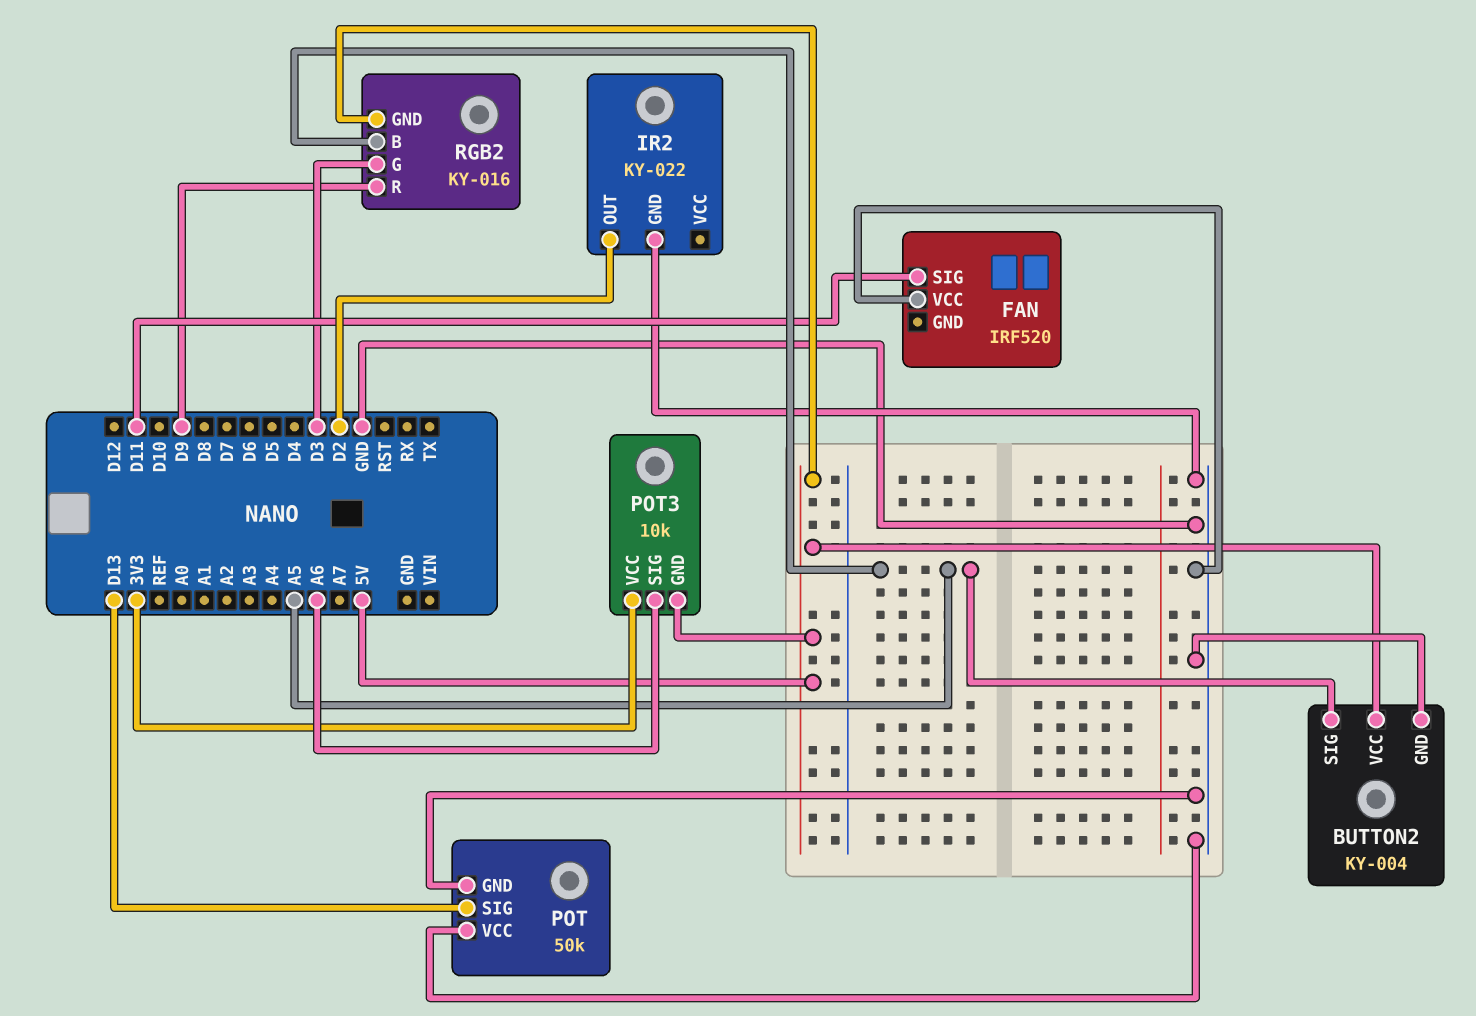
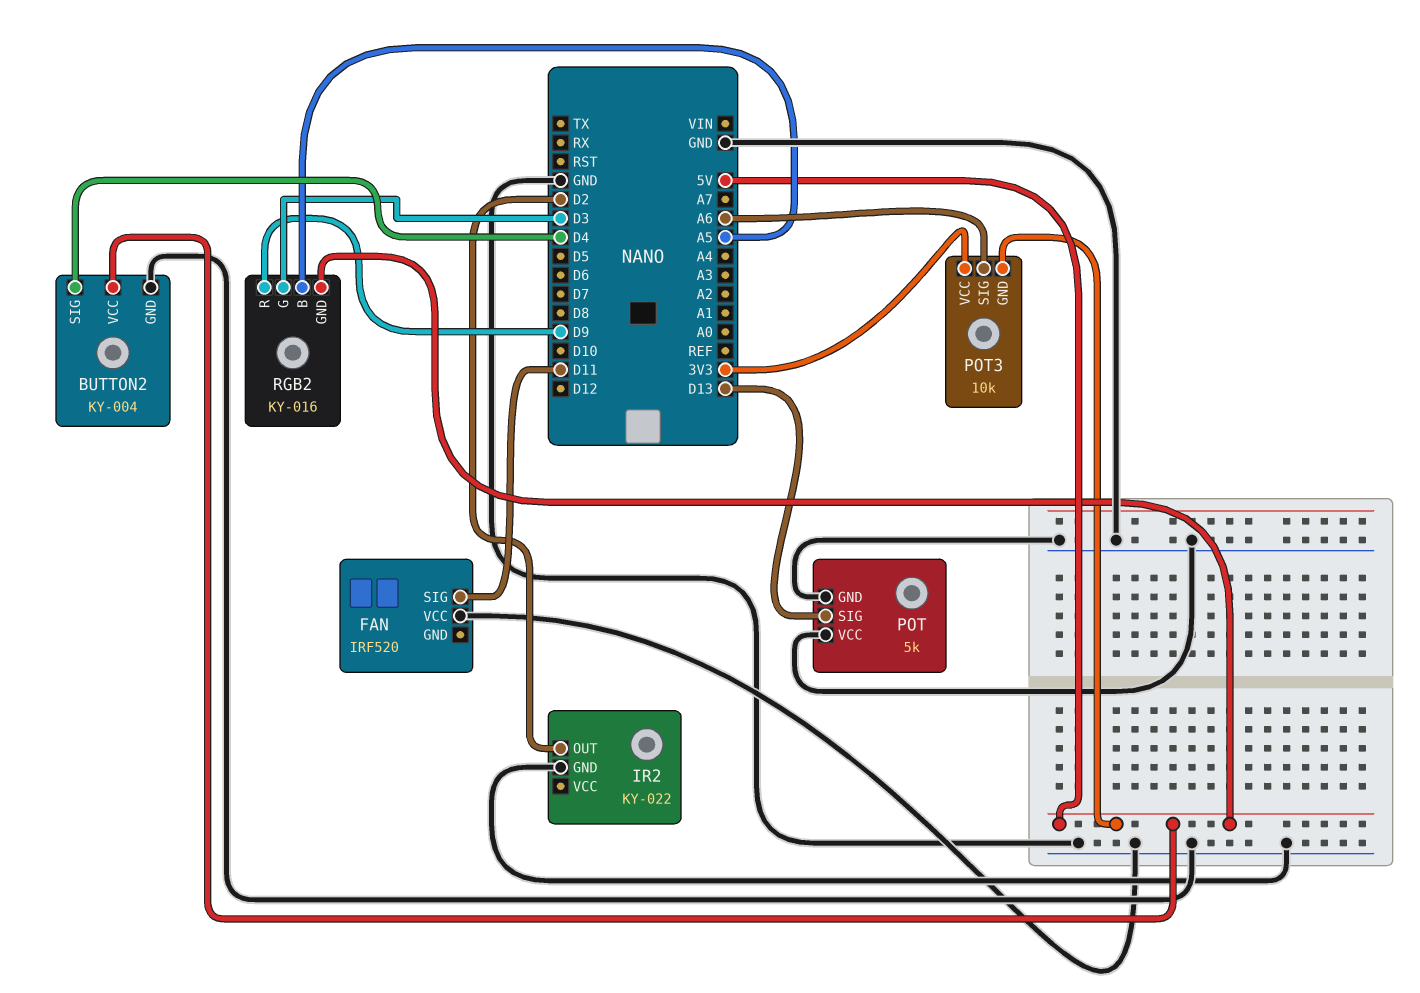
BUTTON2 pin SIG: A5 -> D4
POT: 50k -> 5k

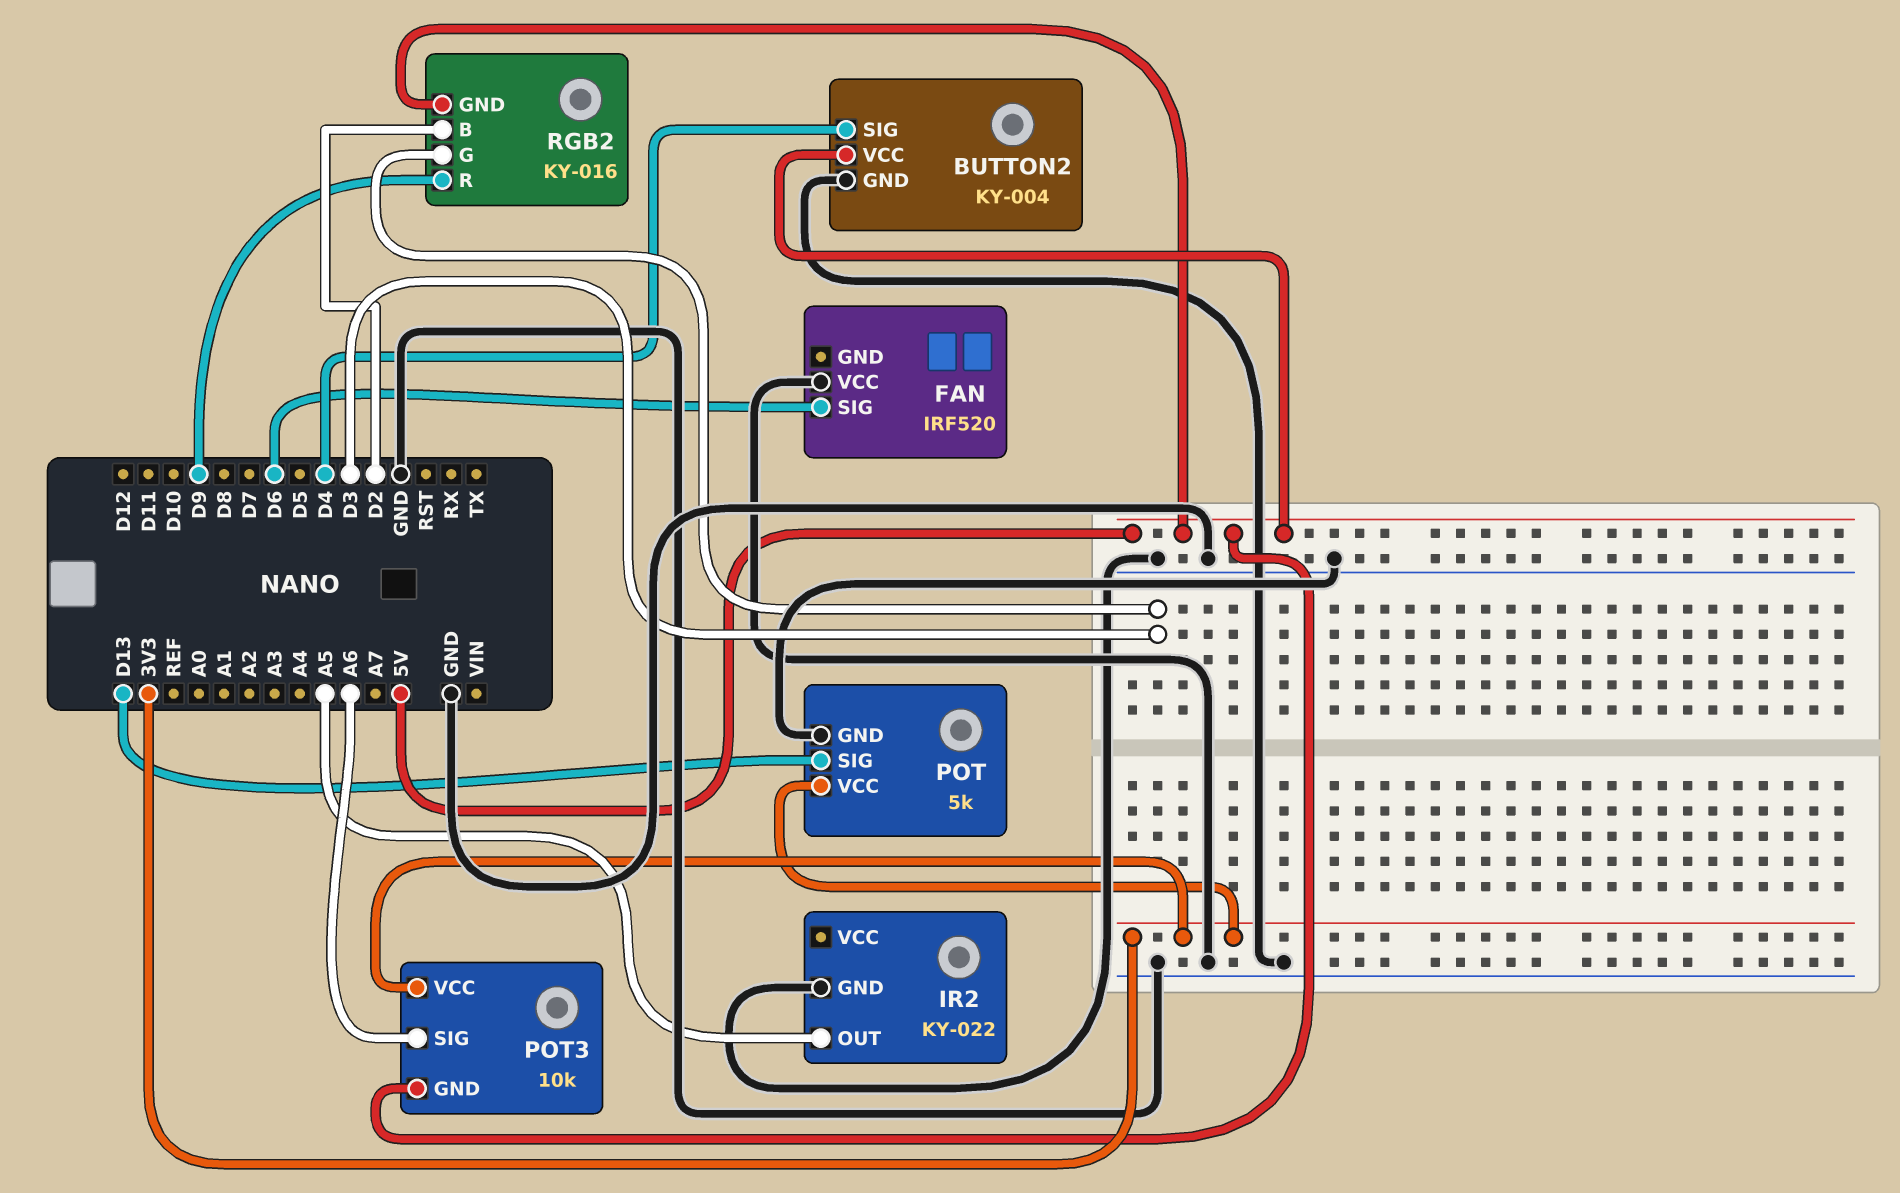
FAN pin SIG: D11 -> D6
IR2 pin OUT: D2 -> A5
POT pin VCC: GND -> 3V3
RGB2 pin B: A5 -> D2

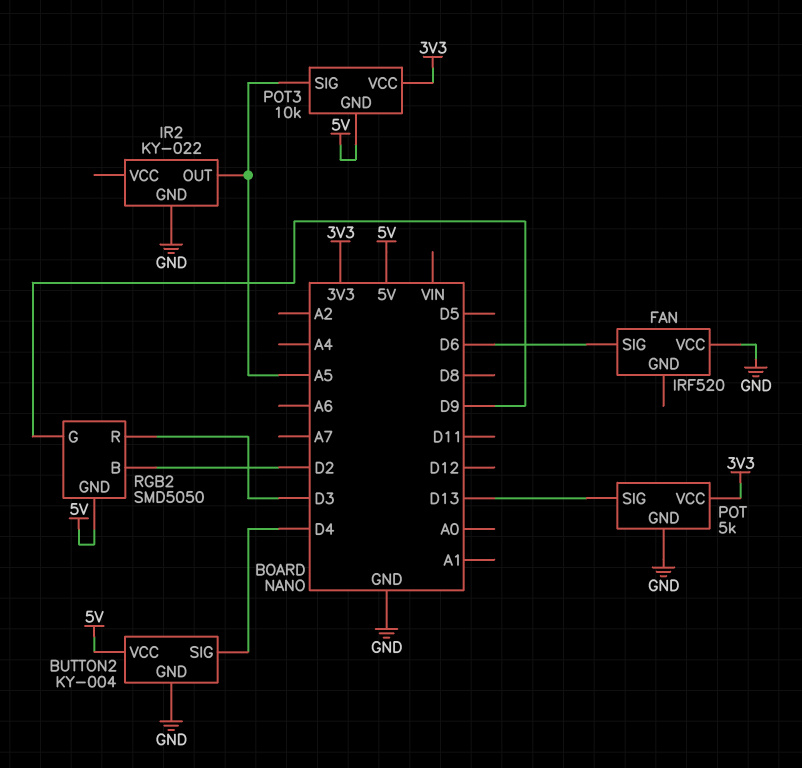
POT3 pin SIG: A6 -> A5
RGB2: KY-016 -> SMD5050
RGB2 pin G: D3 -> D9
RGB2 pin R: D9 -> D3

